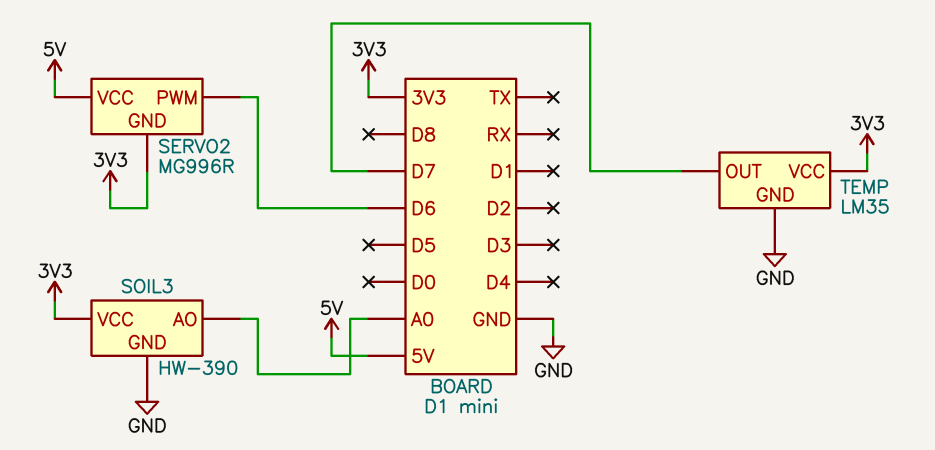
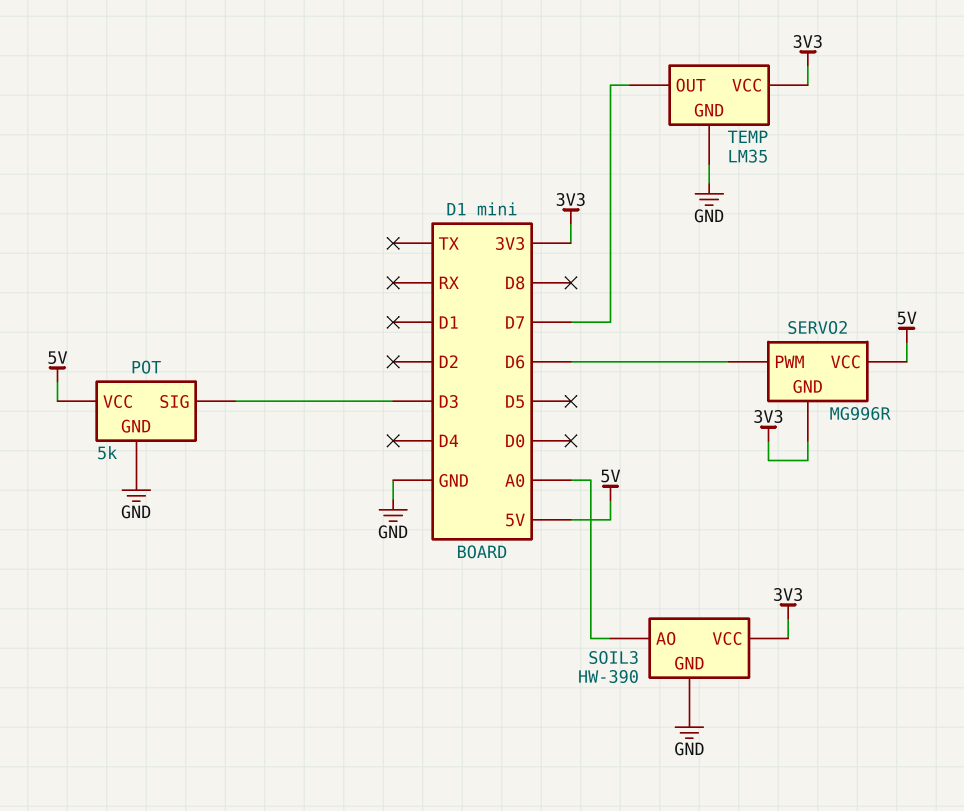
POT: none -> 5k
POT pin GND: none -> GND
POT pin SIG: none -> D3
POT pin VCC: none -> 5V

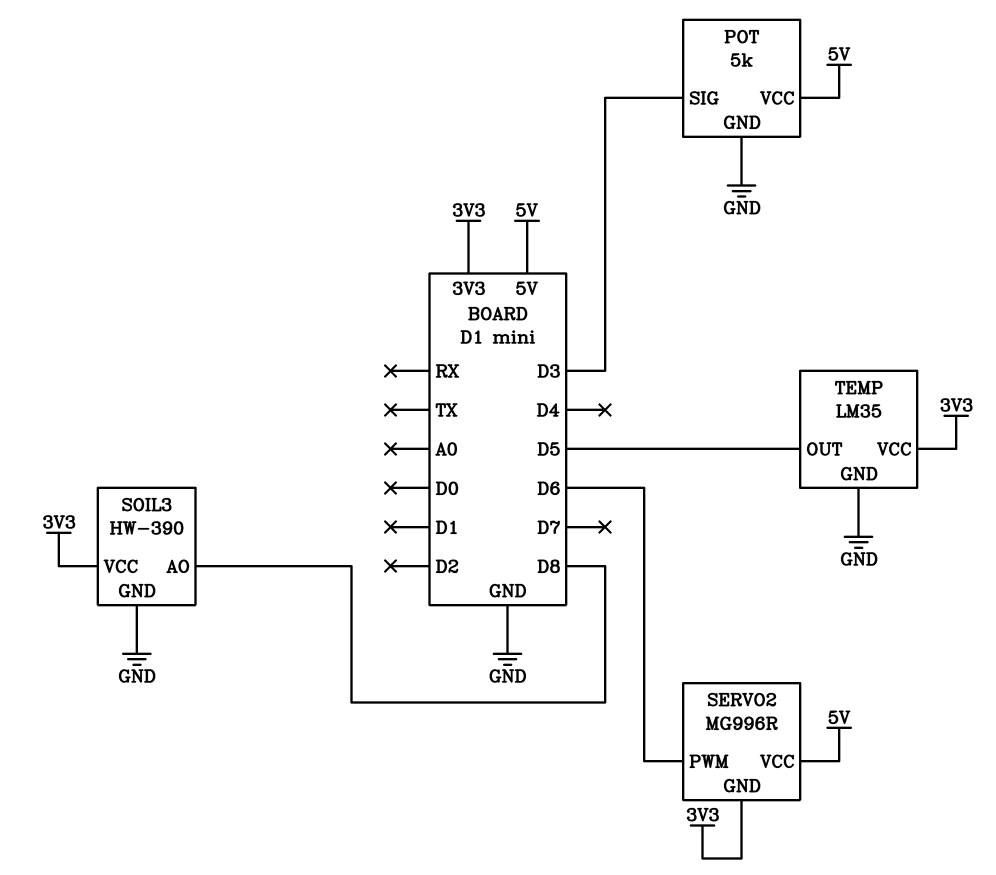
SOIL3 pin AO: A0 -> D8
TEMP pin OUT: D7 -> D5

